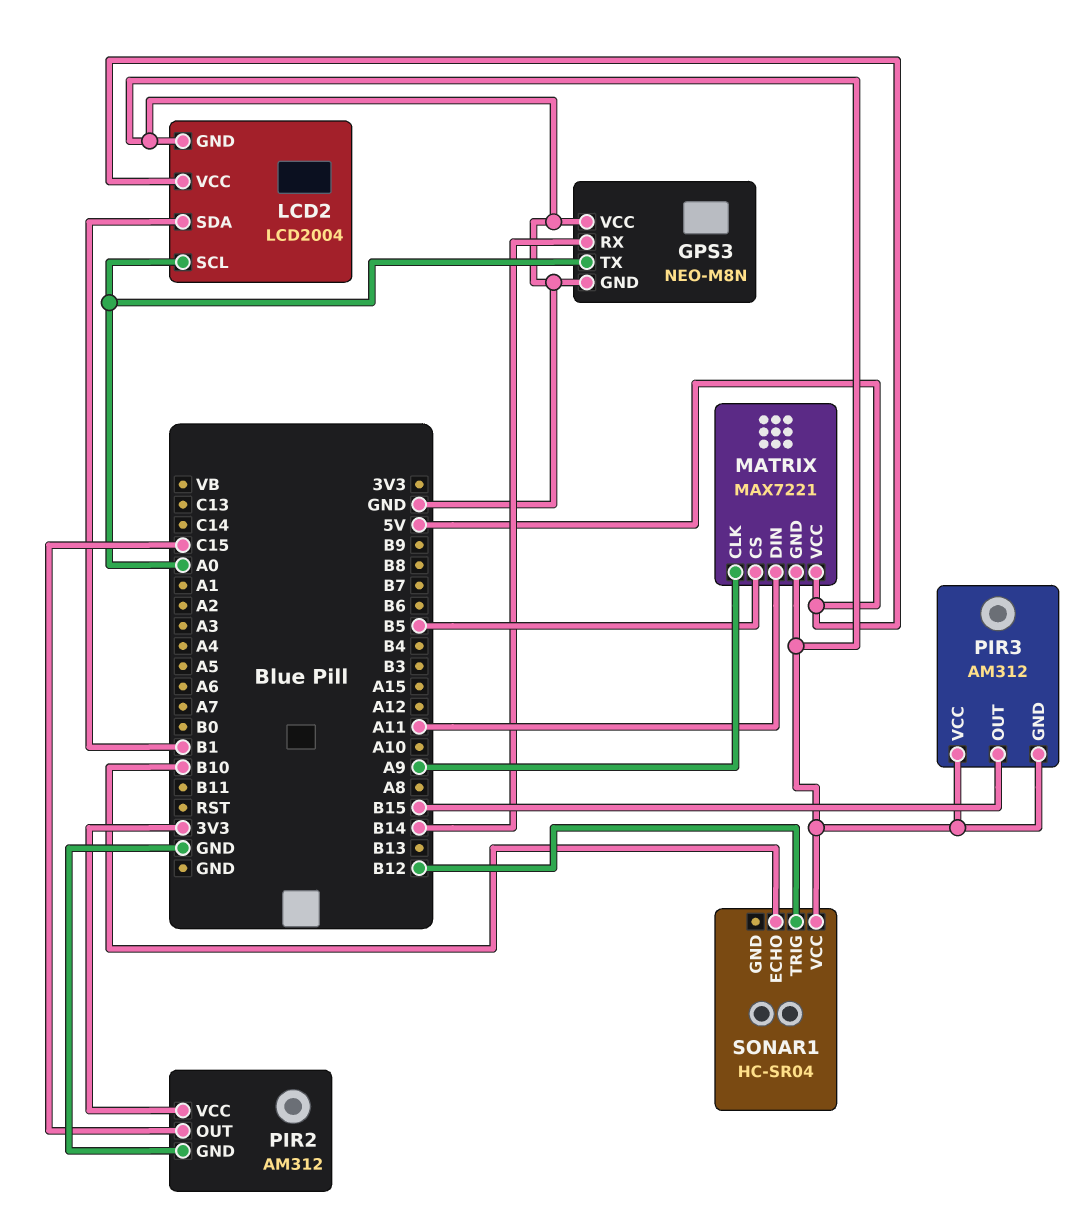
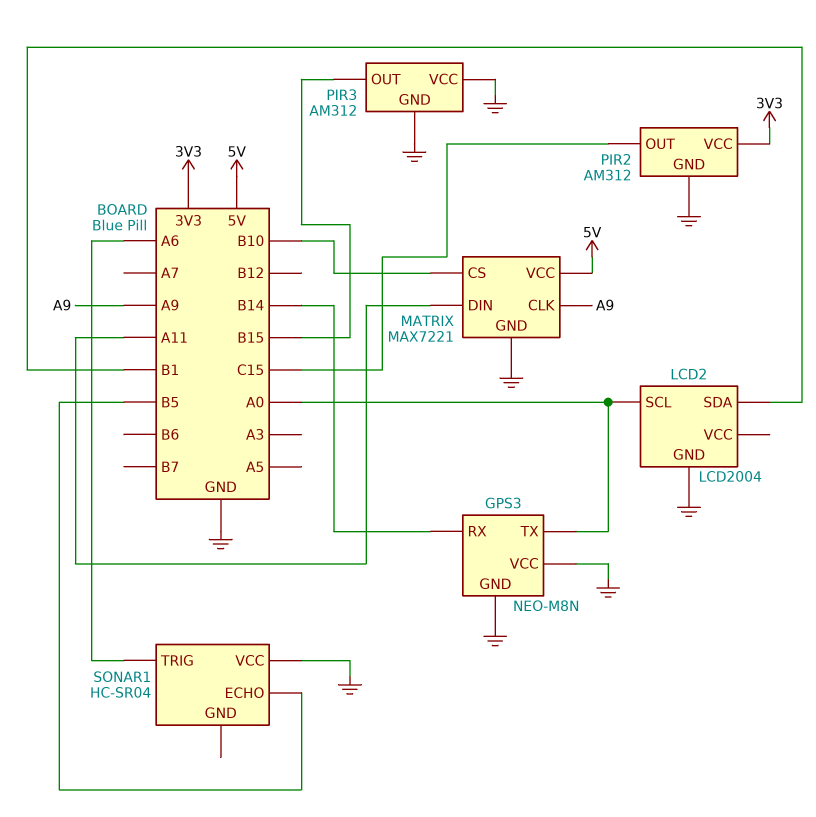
LCD2 pin VCC: 5V -> none
MATRIX pin CS: B5 -> B10
SONAR1 pin ECHO: B10 -> B5
SONAR1 pin TRIG: B12 -> A6

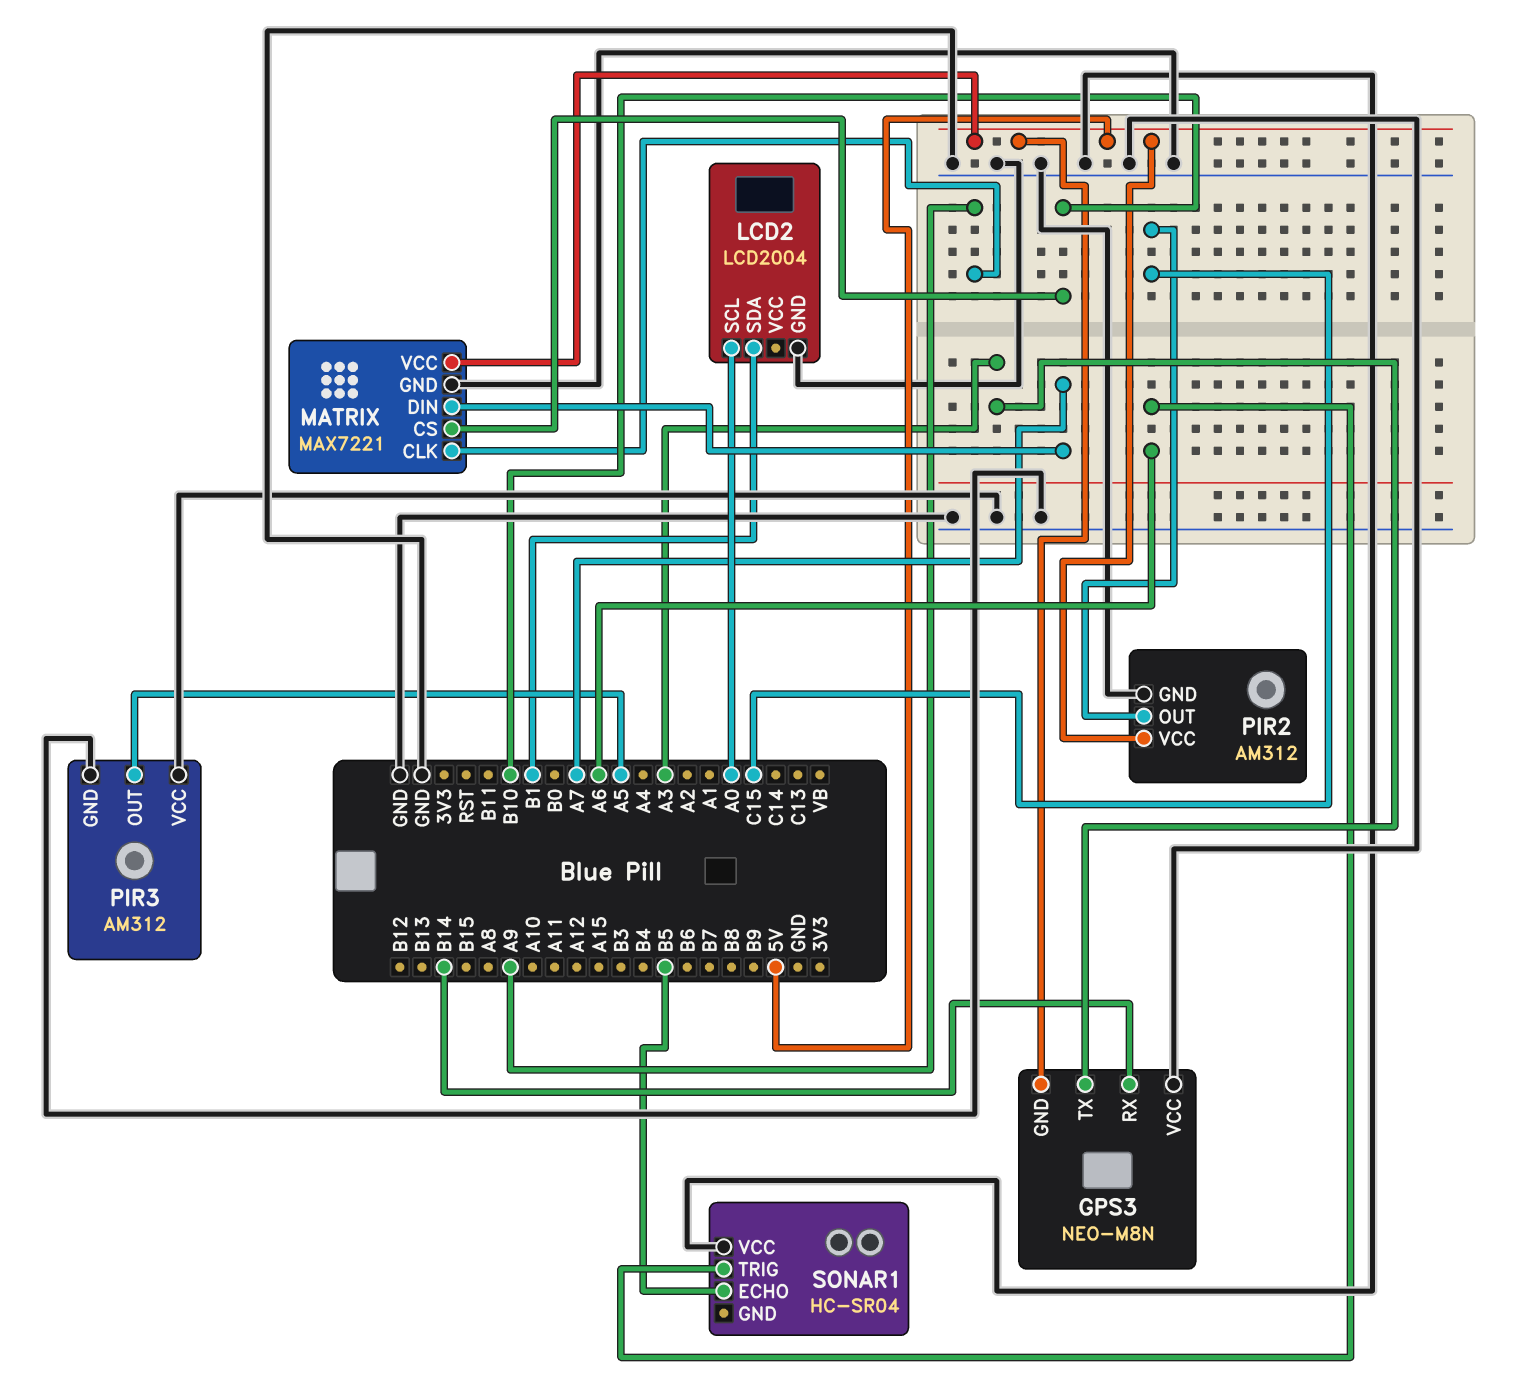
GPS3 pin GND: GND -> 5V
GPS3 pin TX: A0 -> A3
MATRIX pin DIN: A11 -> A7
PIR2 pin VCC: 3V3 -> 5V
PIR3 pin OUT: B15 -> A5

